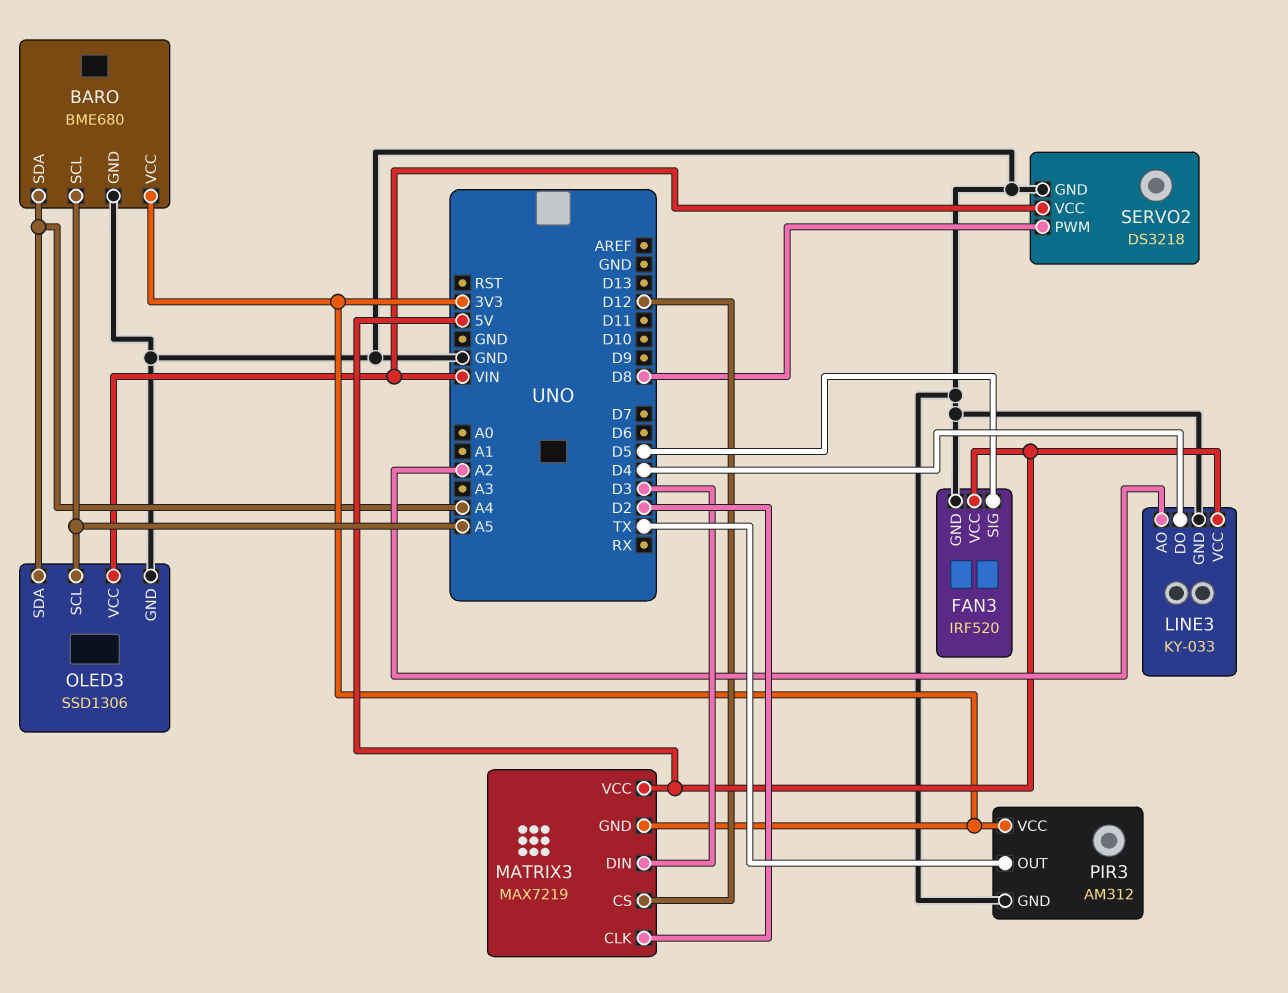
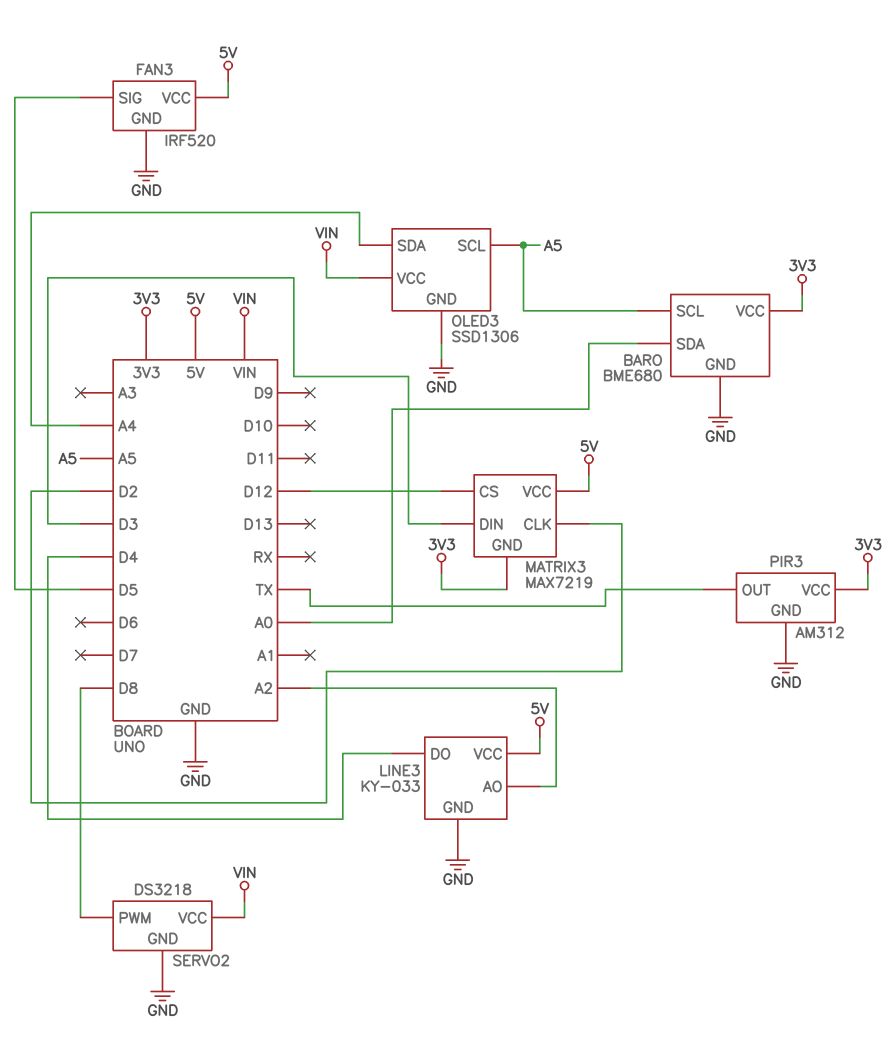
BARO pin SDA: A4 -> A0

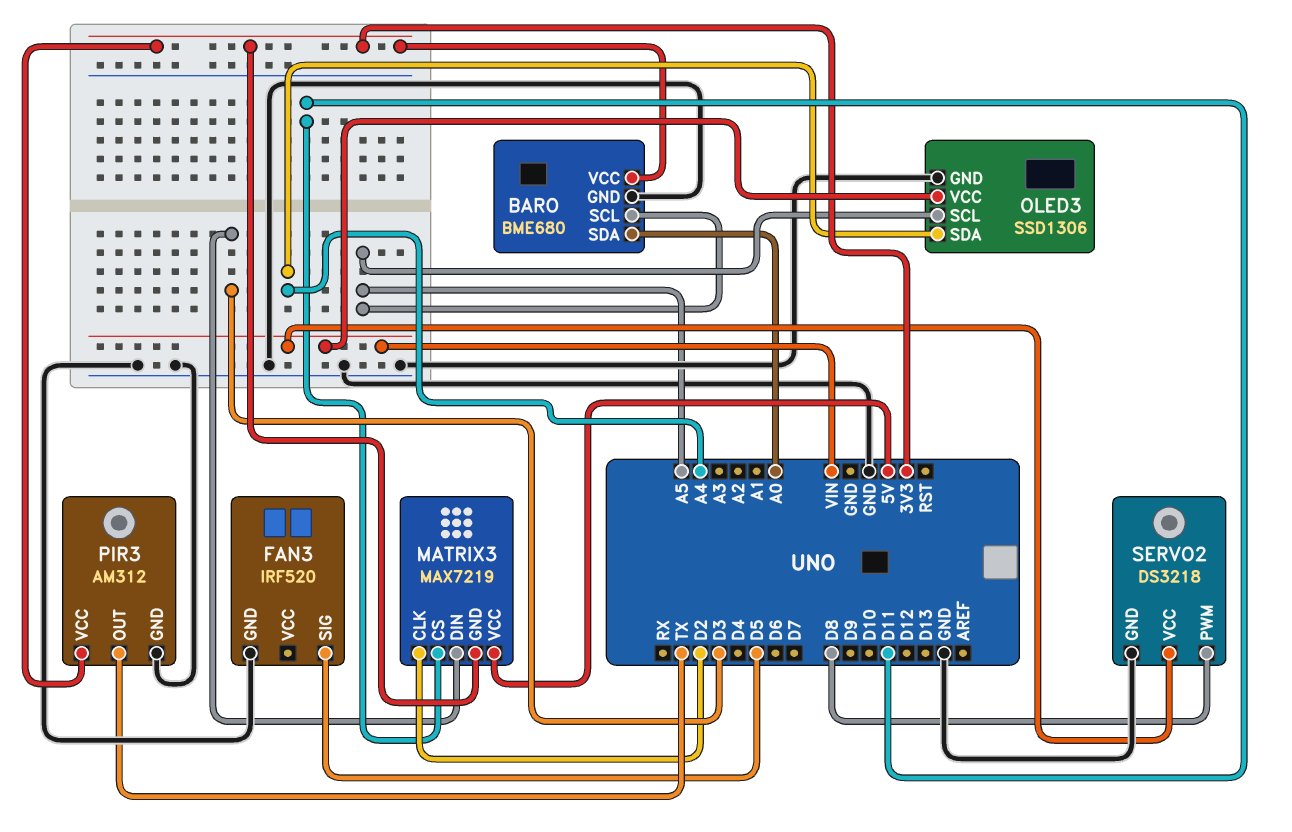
FAN3 pin VCC: 5V -> none
LINE3: KY-033 -> none
LINE3 pin AO: A2 -> none
LINE3 pin DO: D4 -> none
LINE3 pin GND: GND -> none
LINE3 pin VCC: 5V -> none
MATRIX3 pin CS: D12 -> D11

